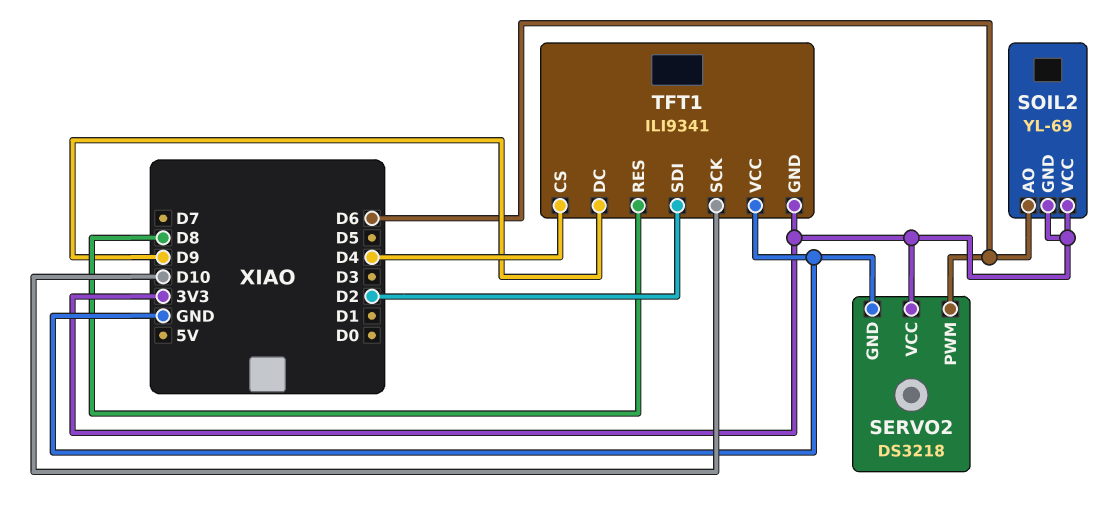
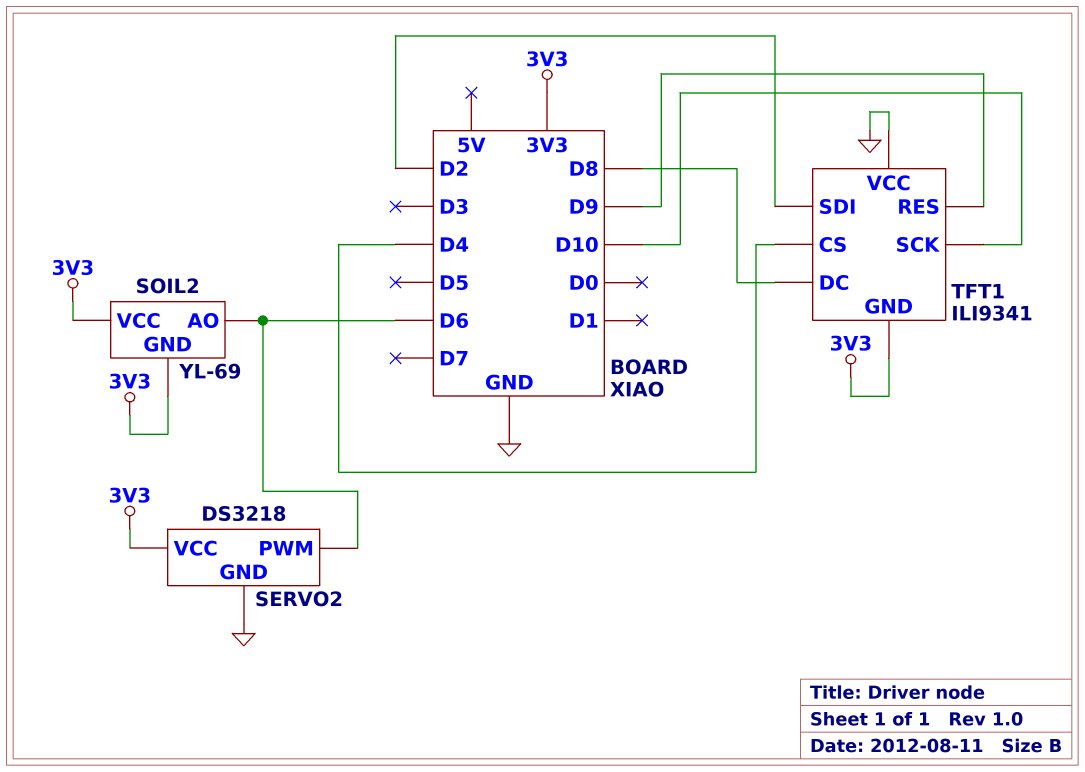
TFT1 pin DC: D9 -> D8
TFT1 pin RES: D8 -> D9

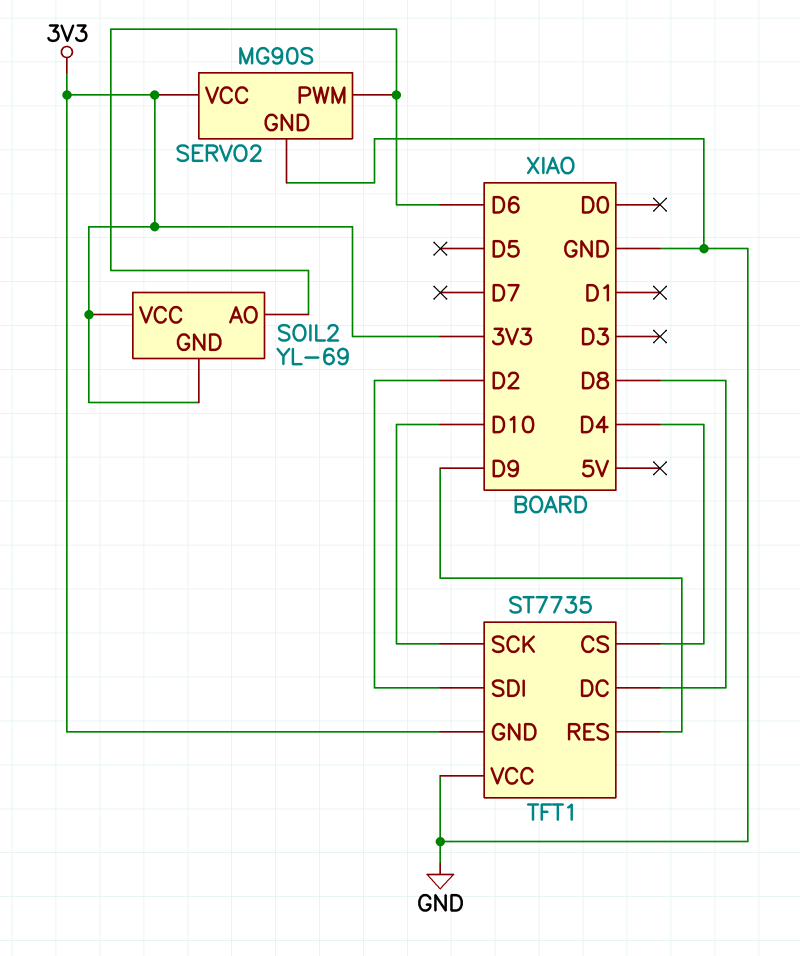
SERVO2: DS3218 -> MG90S
TFT1: ILI9341 -> ST7735

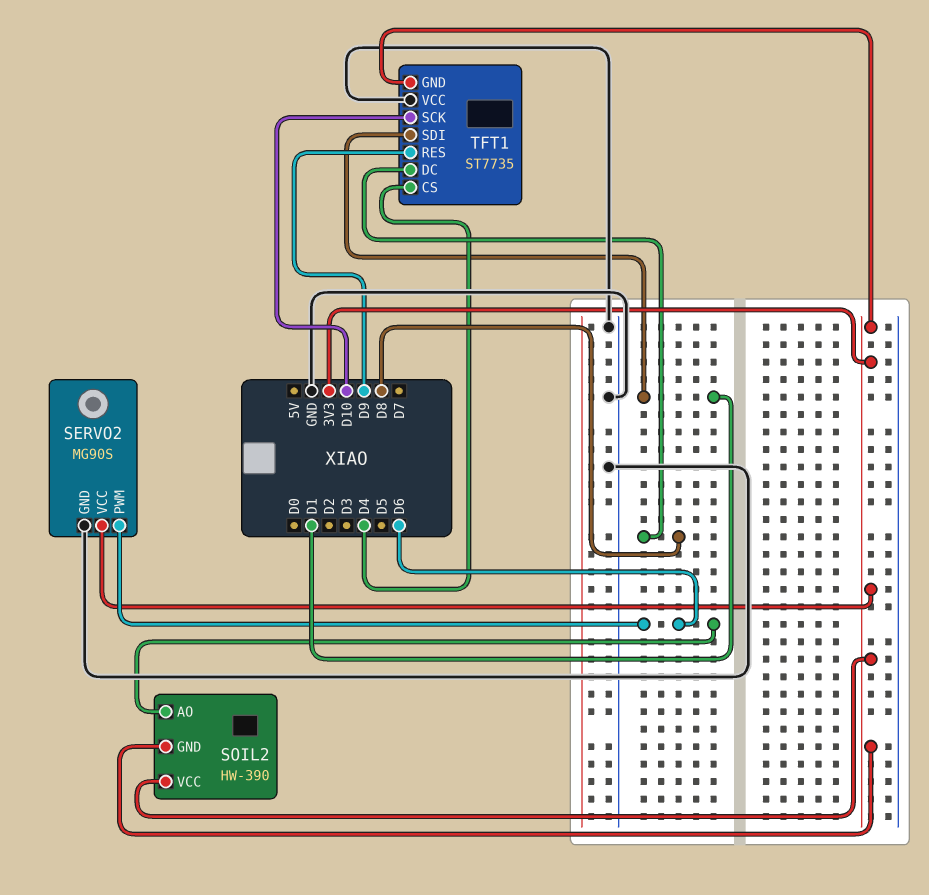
SOIL2: YL-69 -> HW-390
TFT1 pin SDI: D2 -> D1

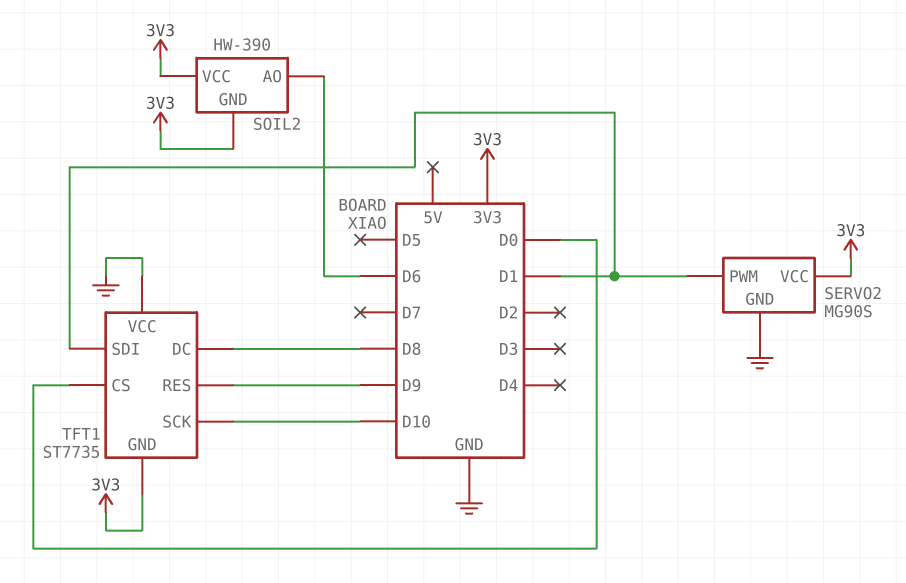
SERVO2 pin PWM: D6 -> D1
TFT1 pin CS: D4 -> D0

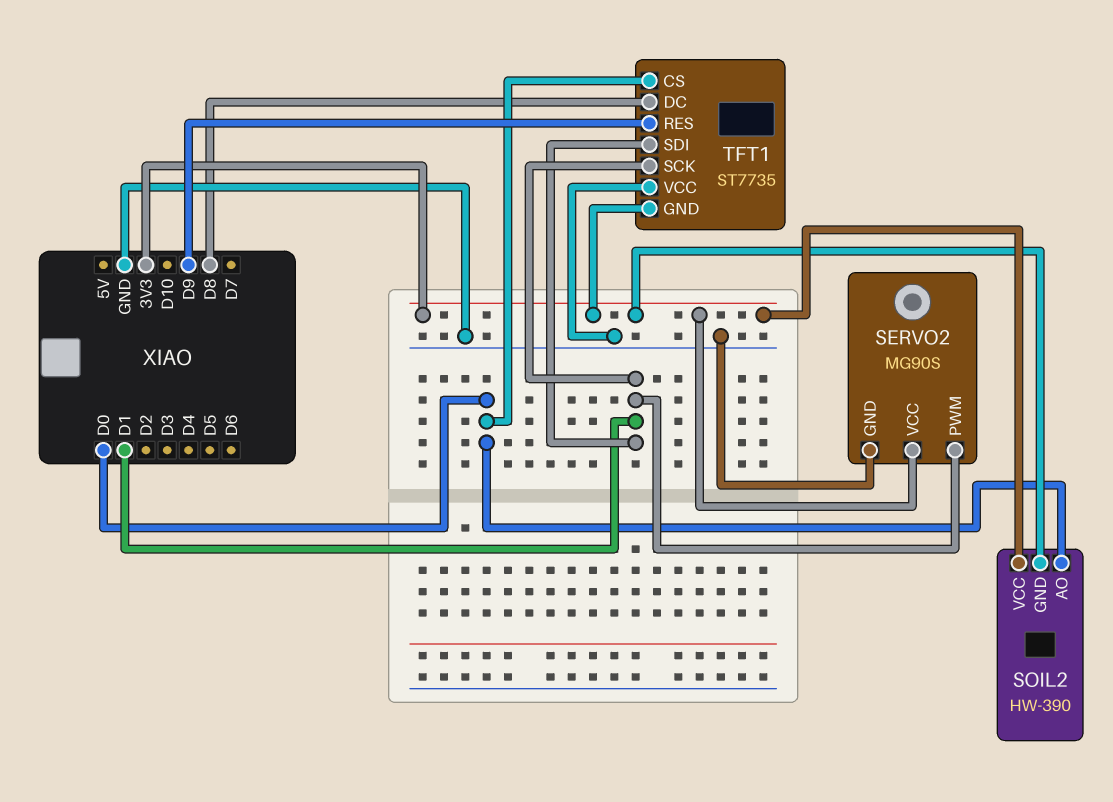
SOIL2 pin AO: D6 -> D0
TFT1 pin SCK: D10 -> D1

